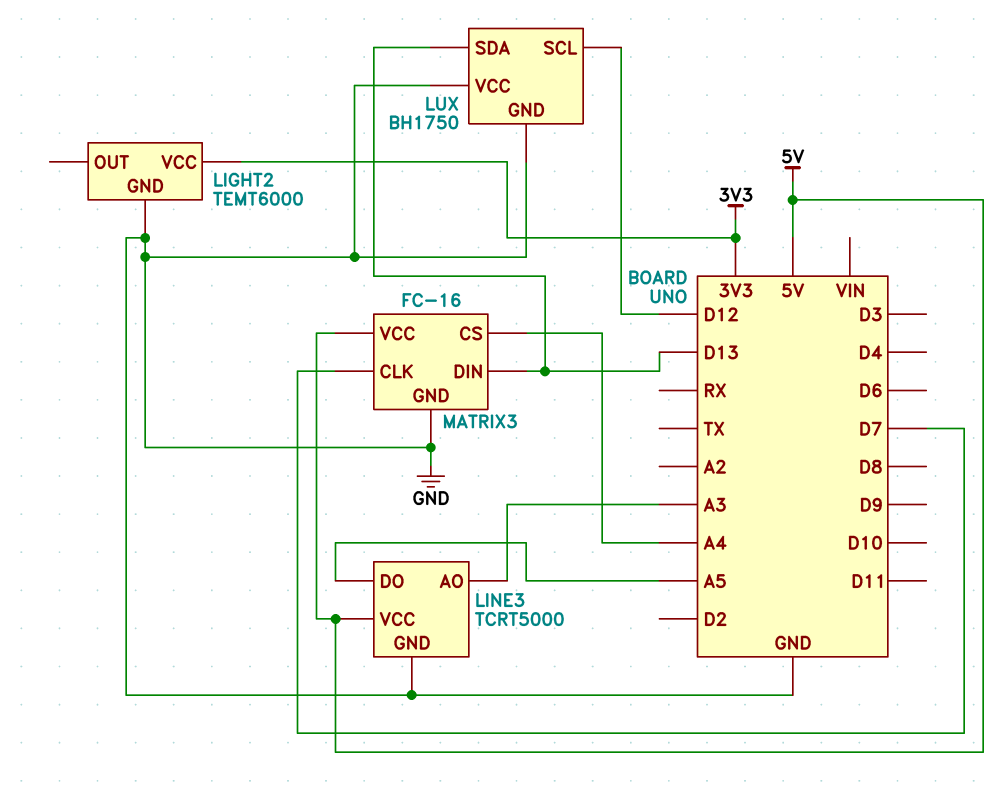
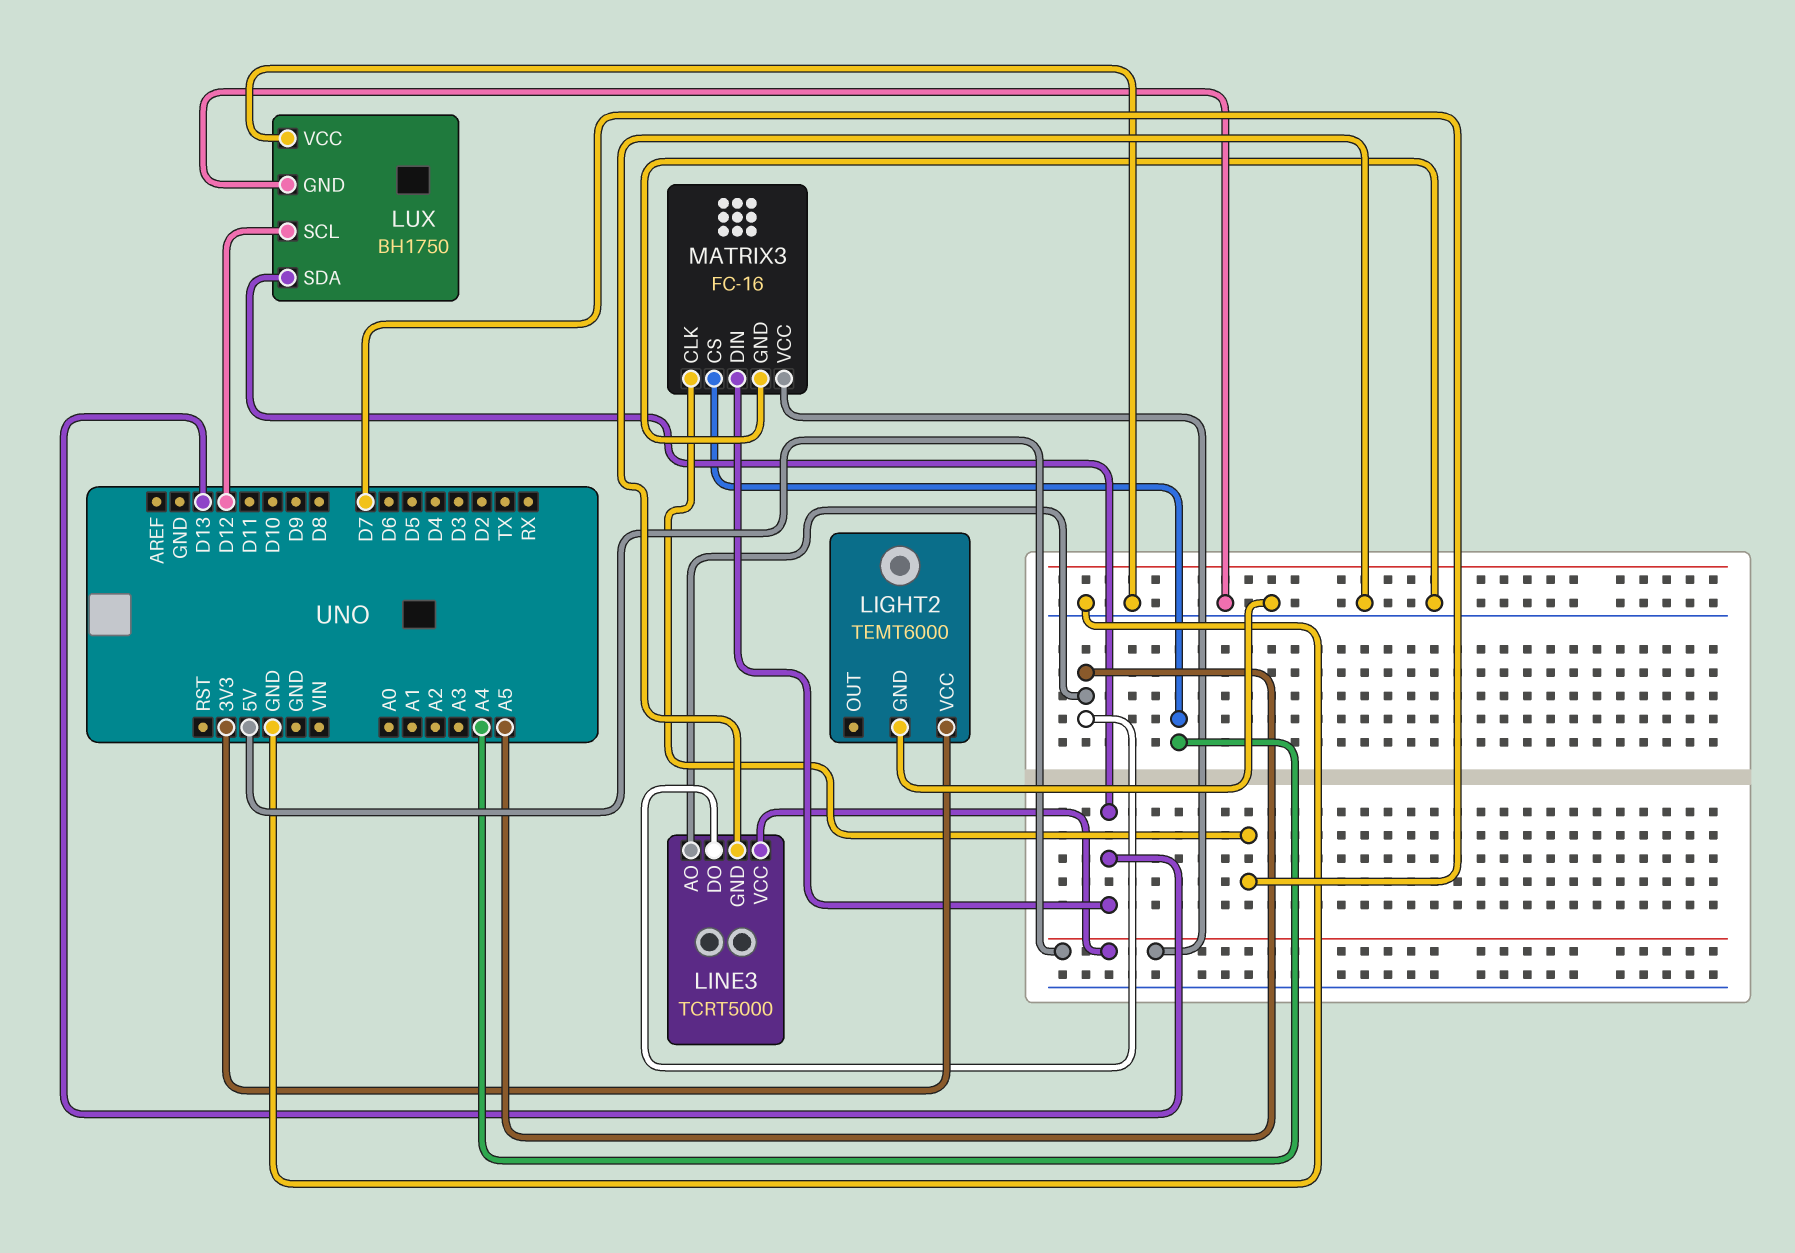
LINE3 pin AO: A3 -> A5

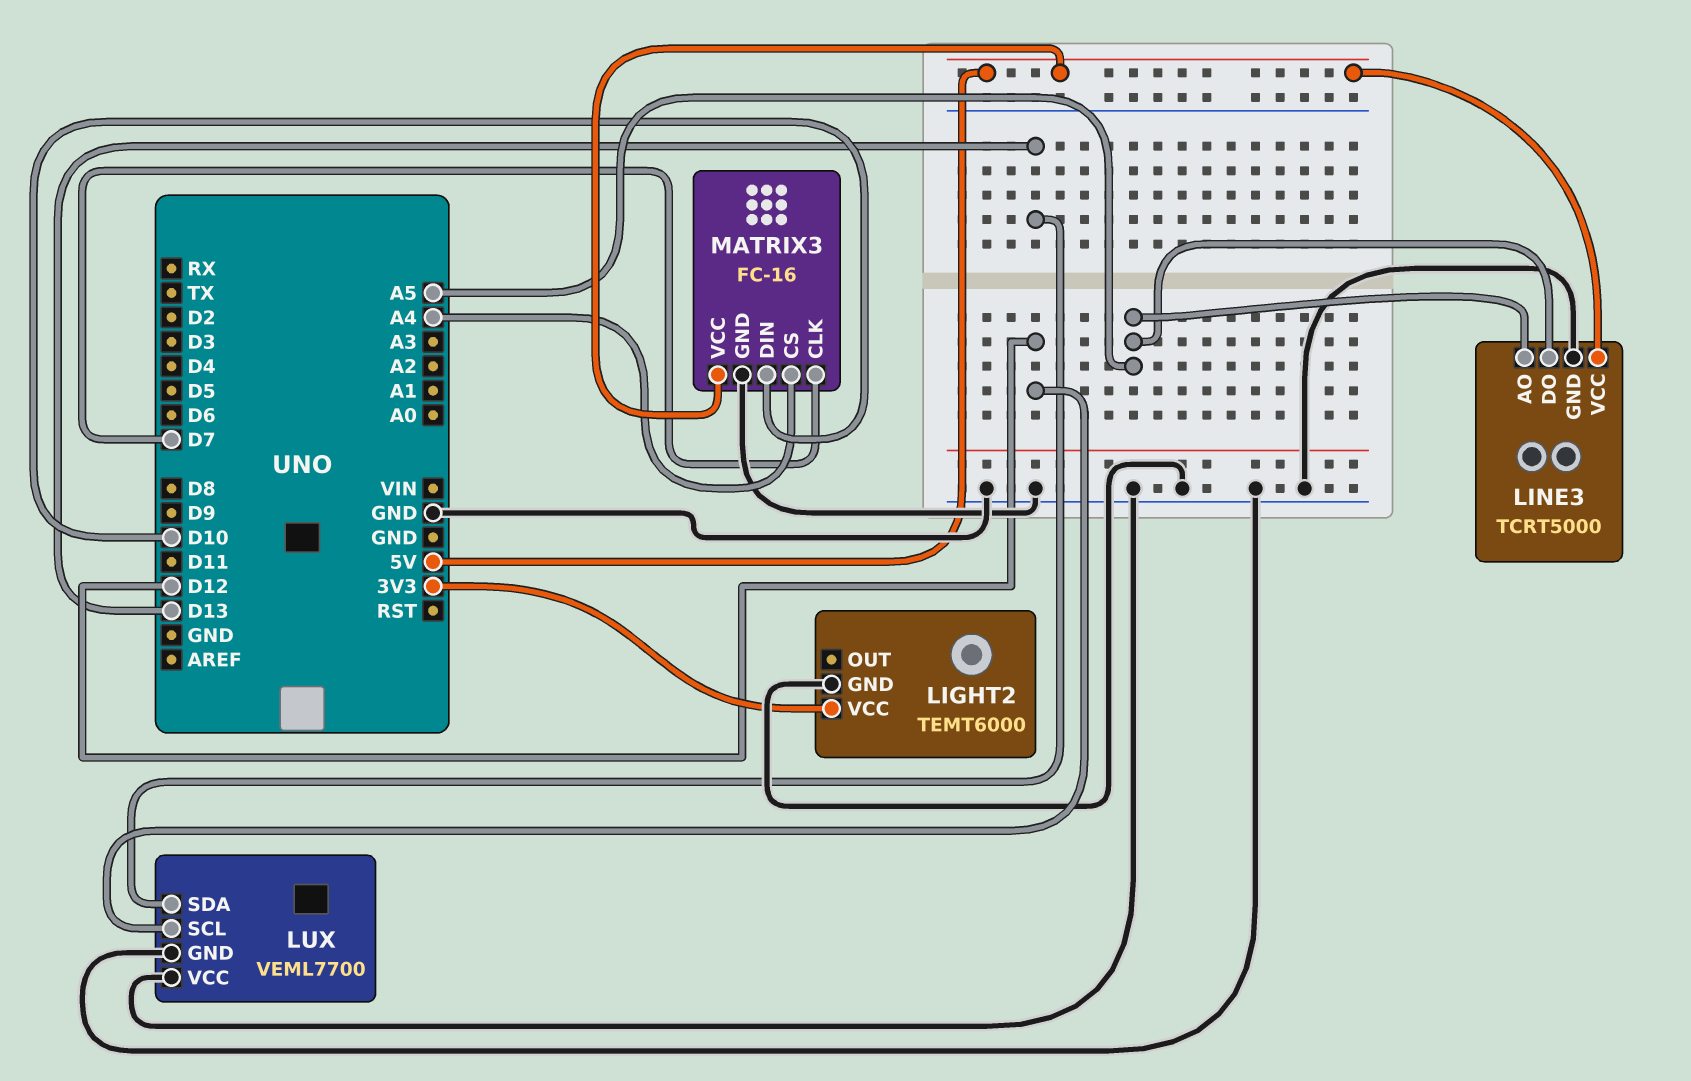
LUX: BH1750 -> VEML7700
MATRIX3 pin DIN: D13 -> D10

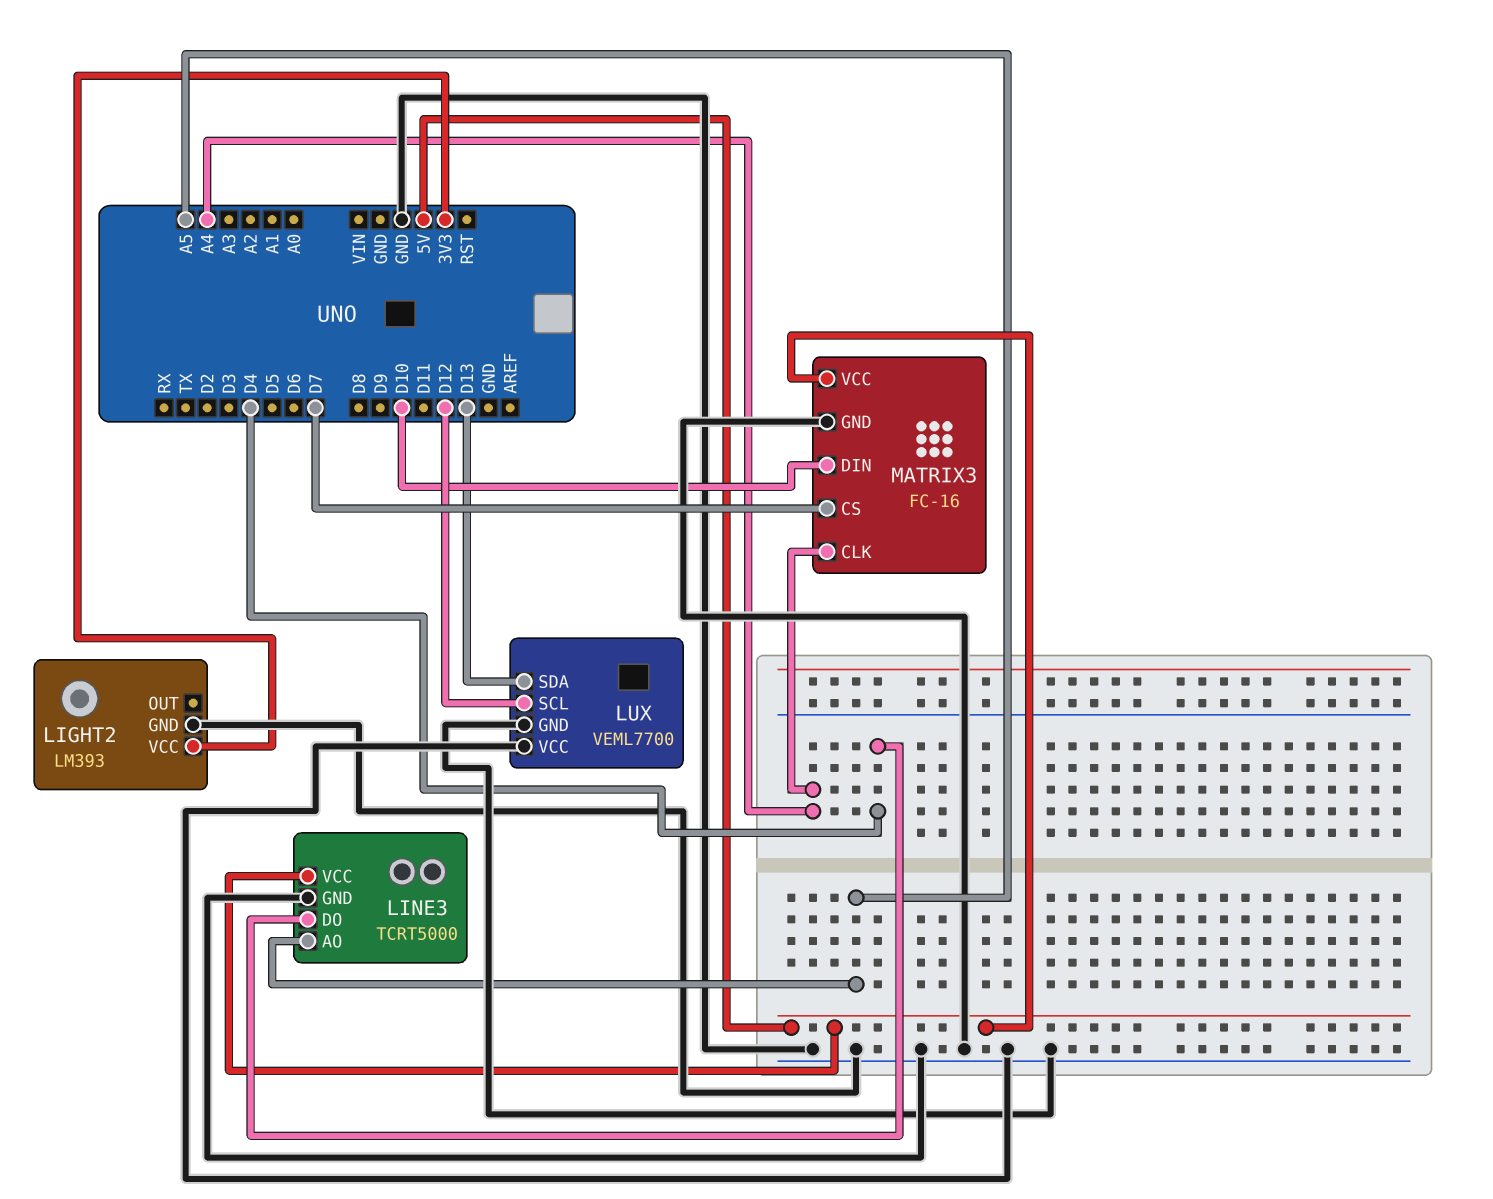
LIGHT2: TEMT6000 -> LM393
LINE3 pin DO: A5 -> D4
MATRIX3 pin CLK: D7 -> A4
MATRIX3 pin CS: A4 -> D7

